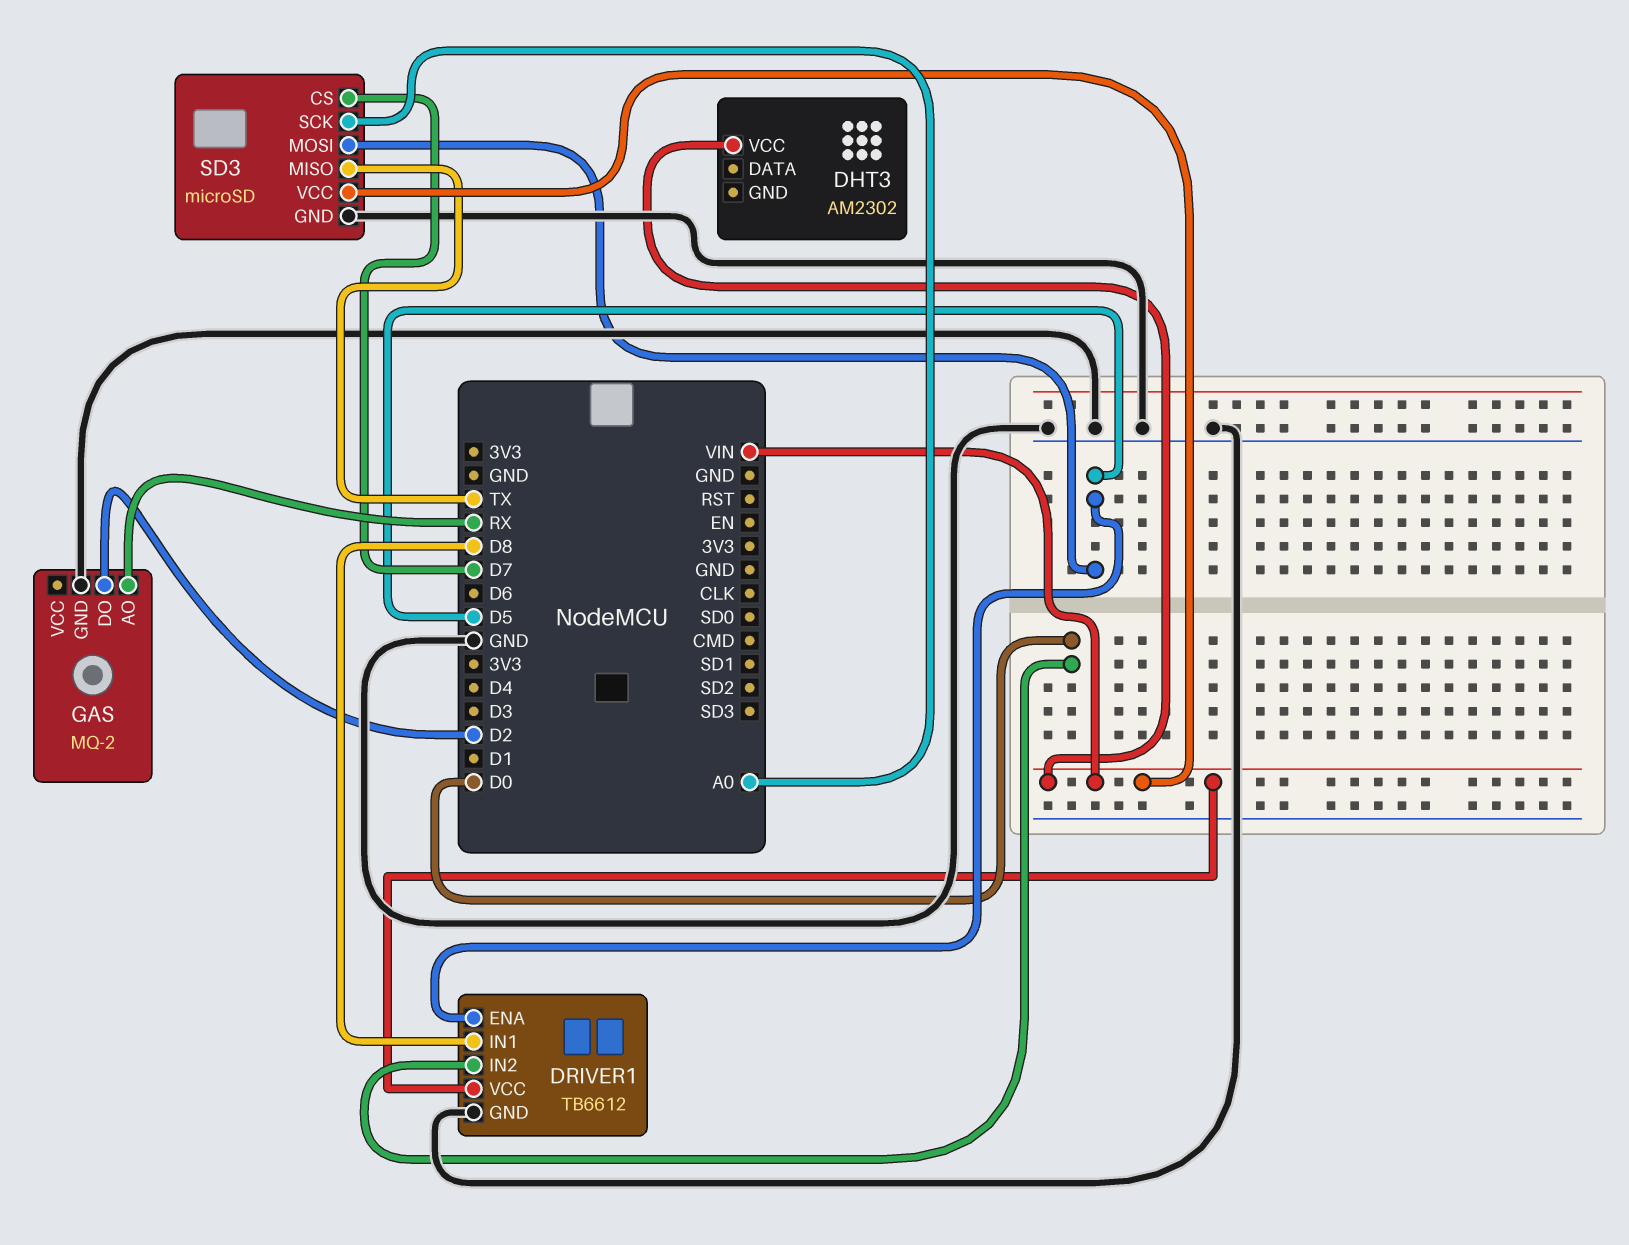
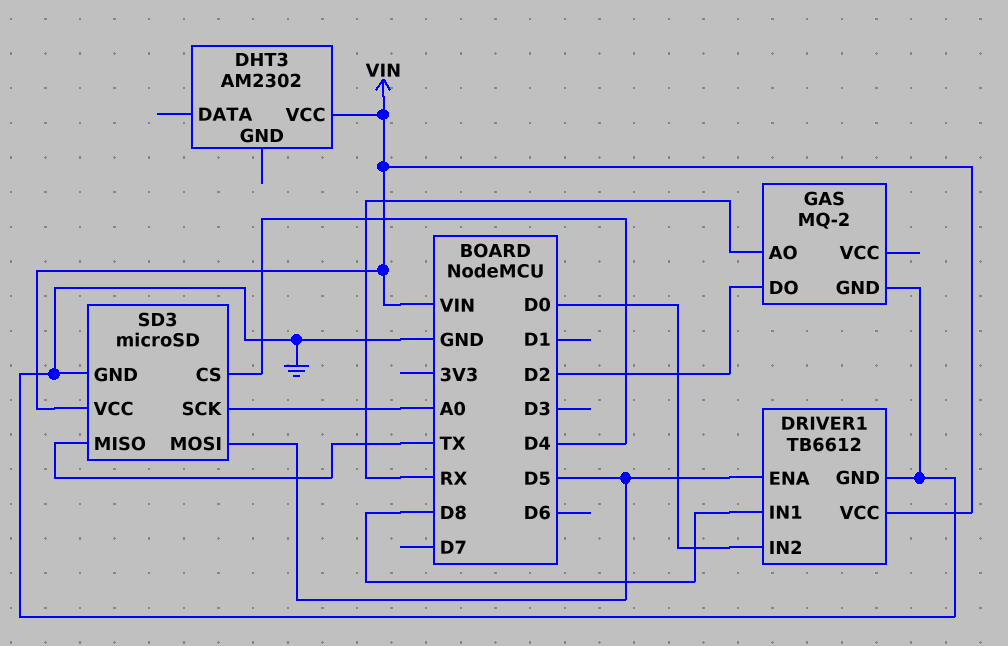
SD3 pin CS: D7 -> D4

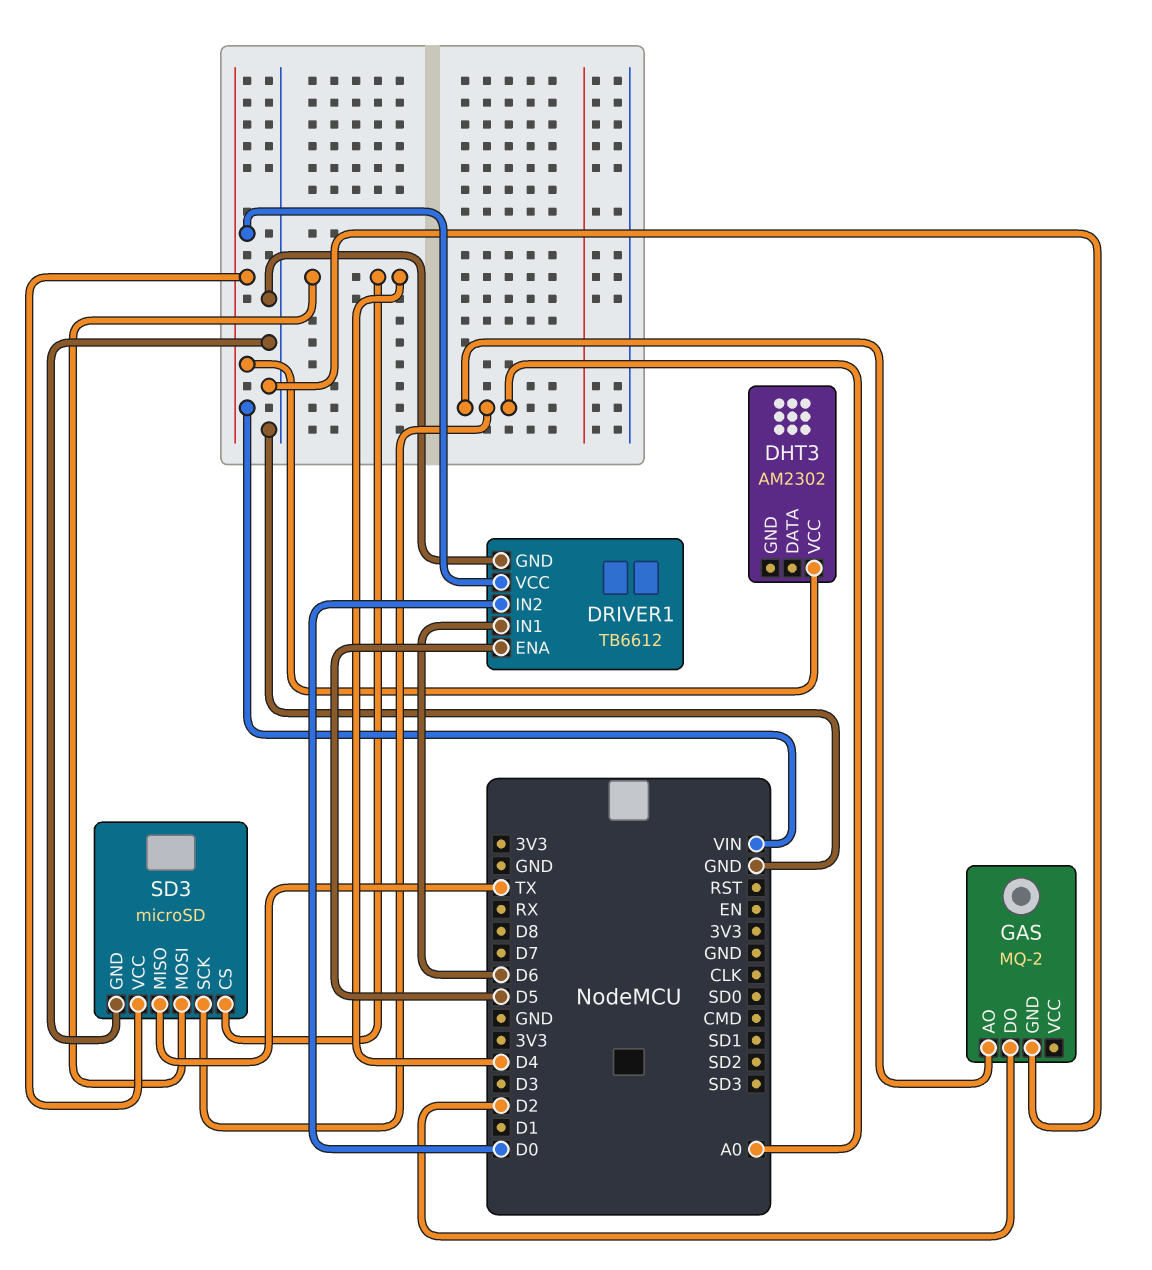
DRIVER1 pin IN1: D8 -> D6
GAS pin AO: RX -> A0
SD3 pin MOSI: D5 -> D4

